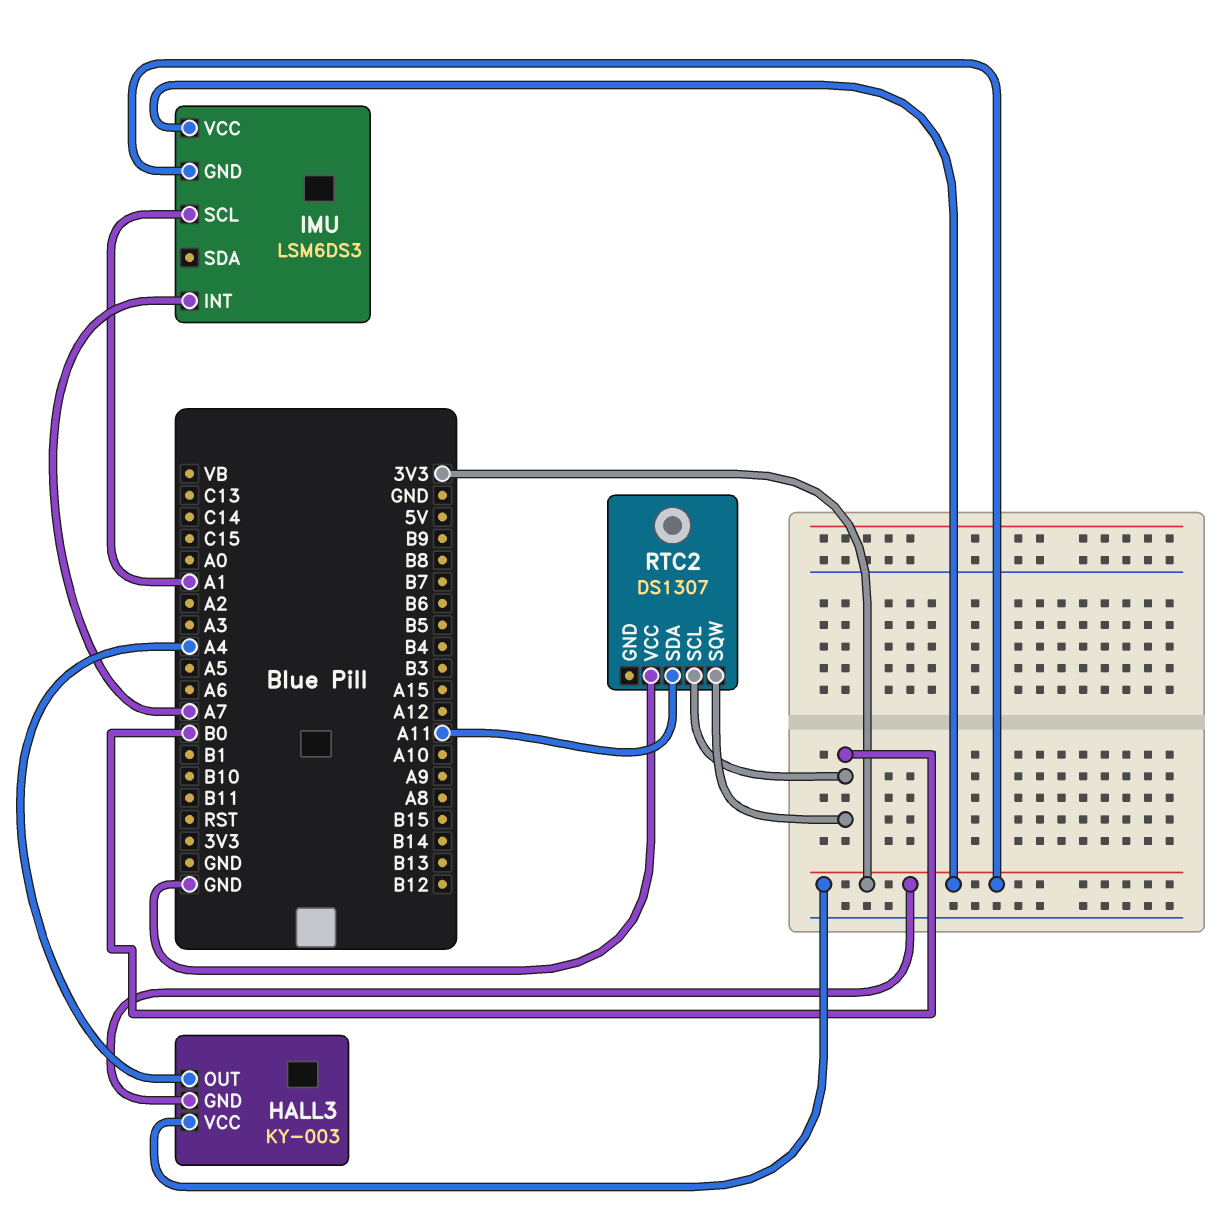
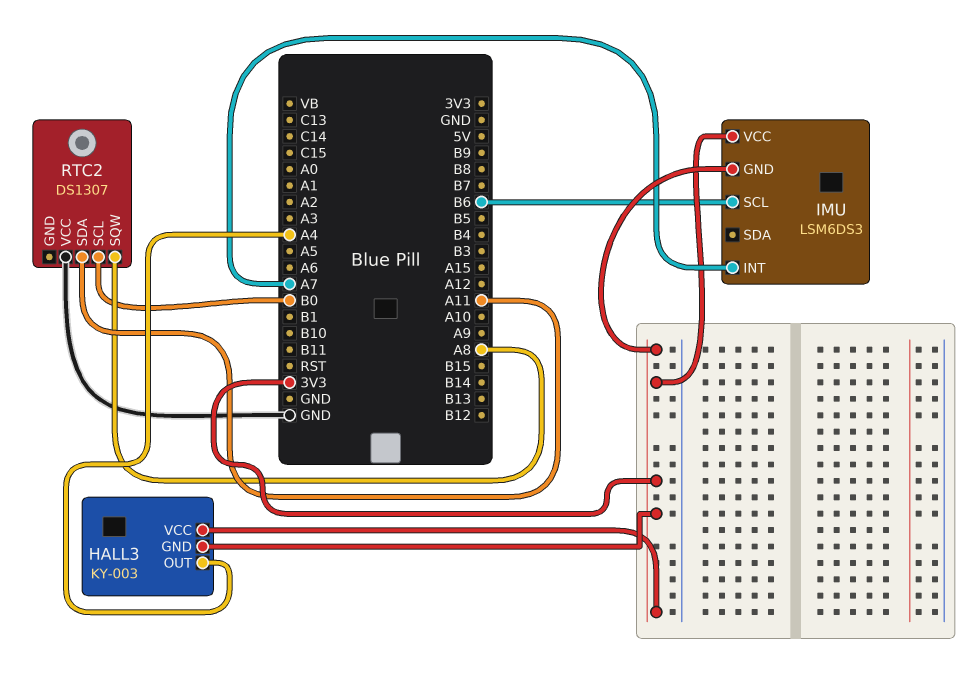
IMU pin SCL: A1 -> B6
RTC2 pin SQW: B0 -> A8

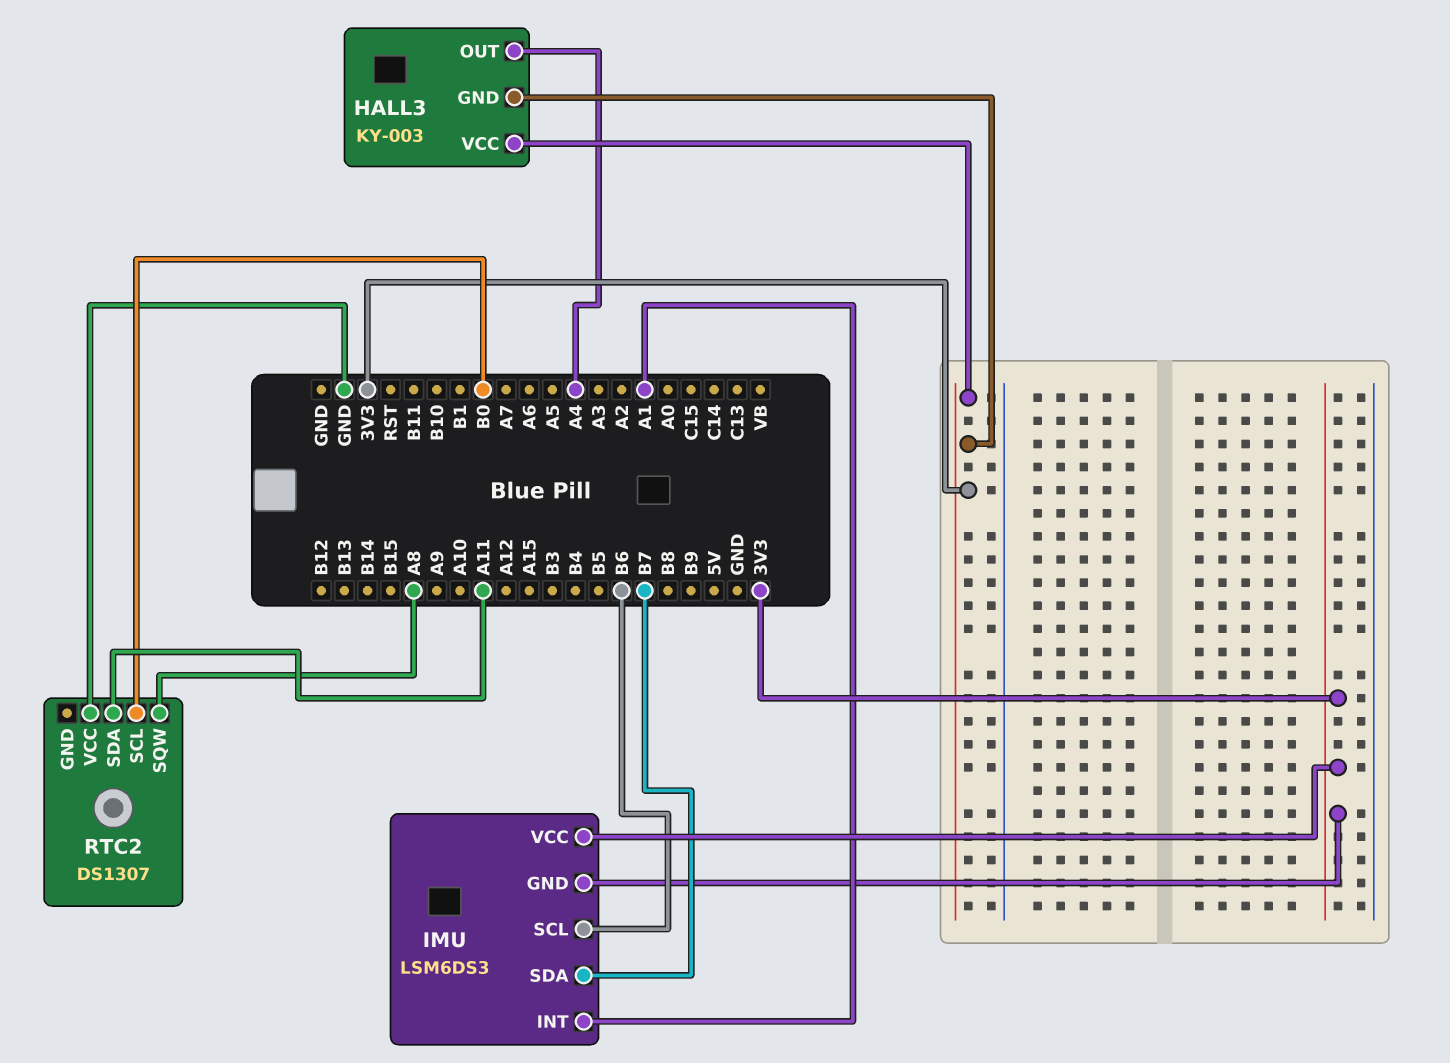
IMU pin INT: A7 -> A1
IMU pin SDA: none -> B7

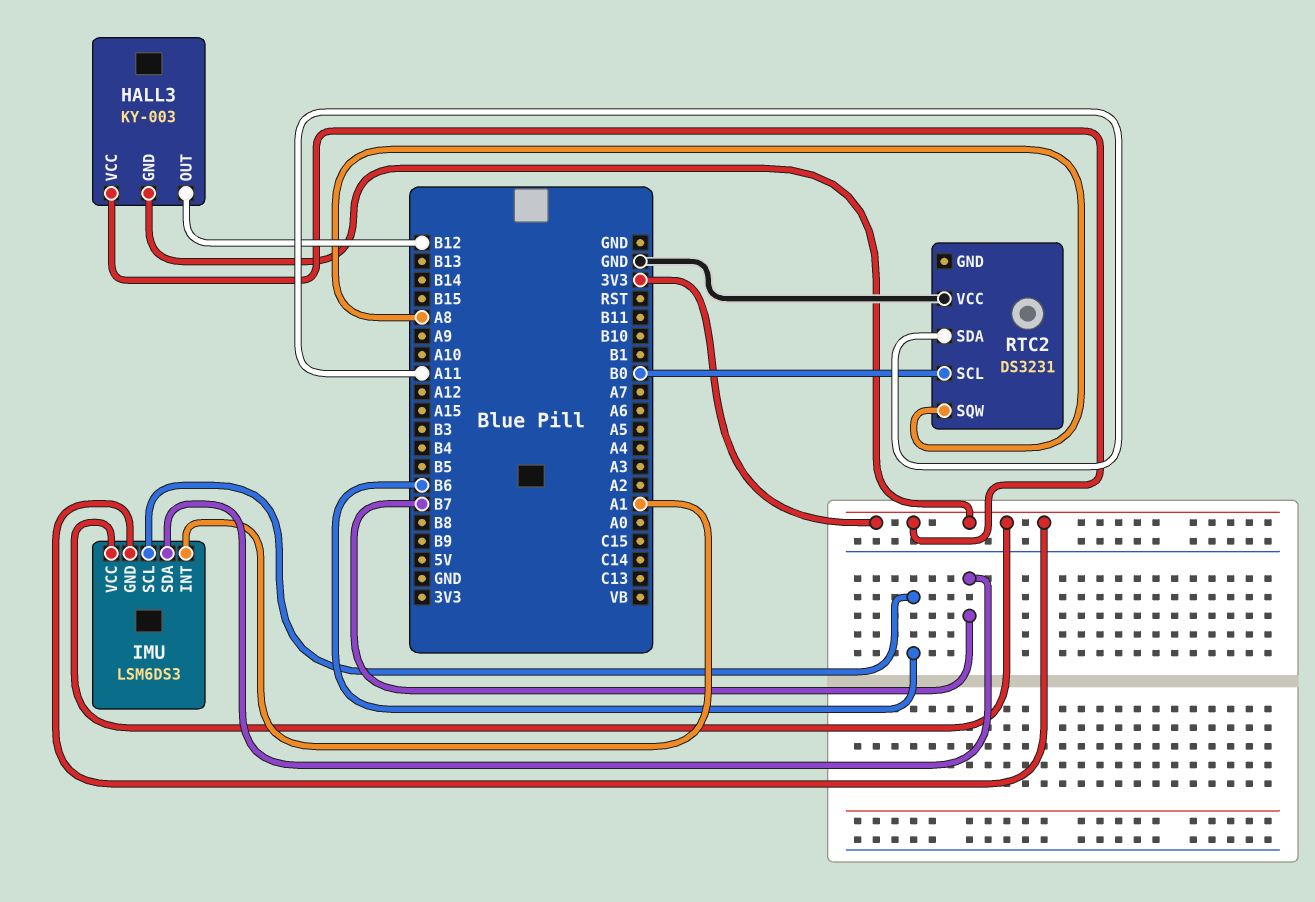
HALL3 pin OUT: A4 -> B12
RTC2: DS1307 -> DS3231

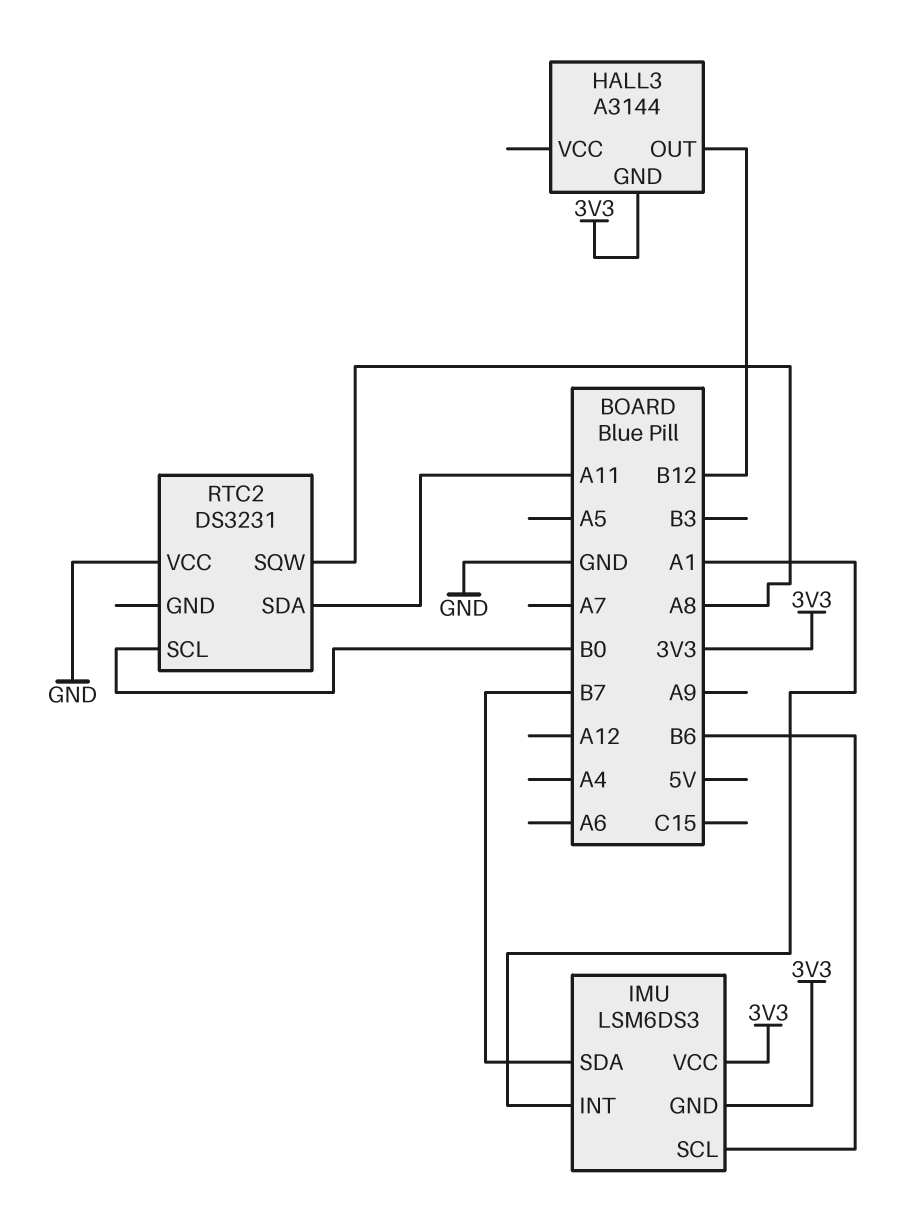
HALL3: KY-003 -> A3144
HALL3 pin VCC: 3V3 -> none

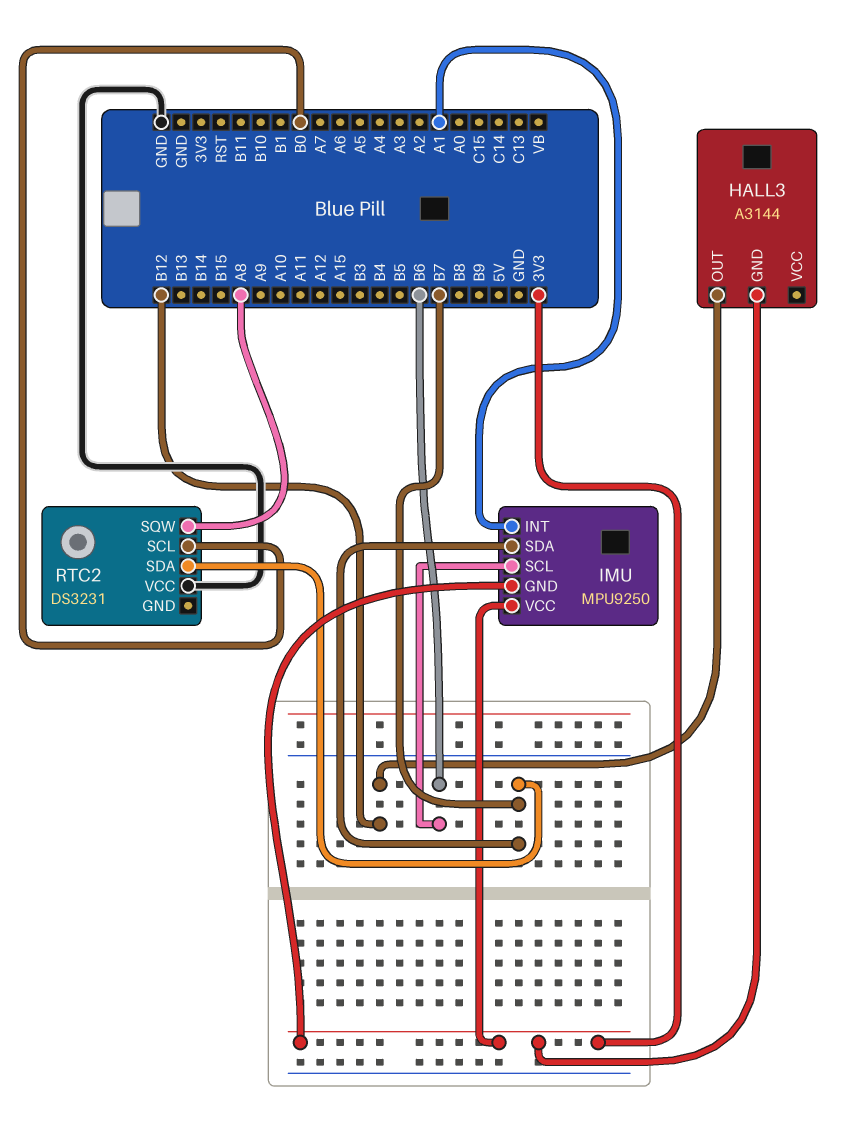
IMU: LSM6DS3 -> MPU9250
RTC2 pin SDA: A11 -> B7

